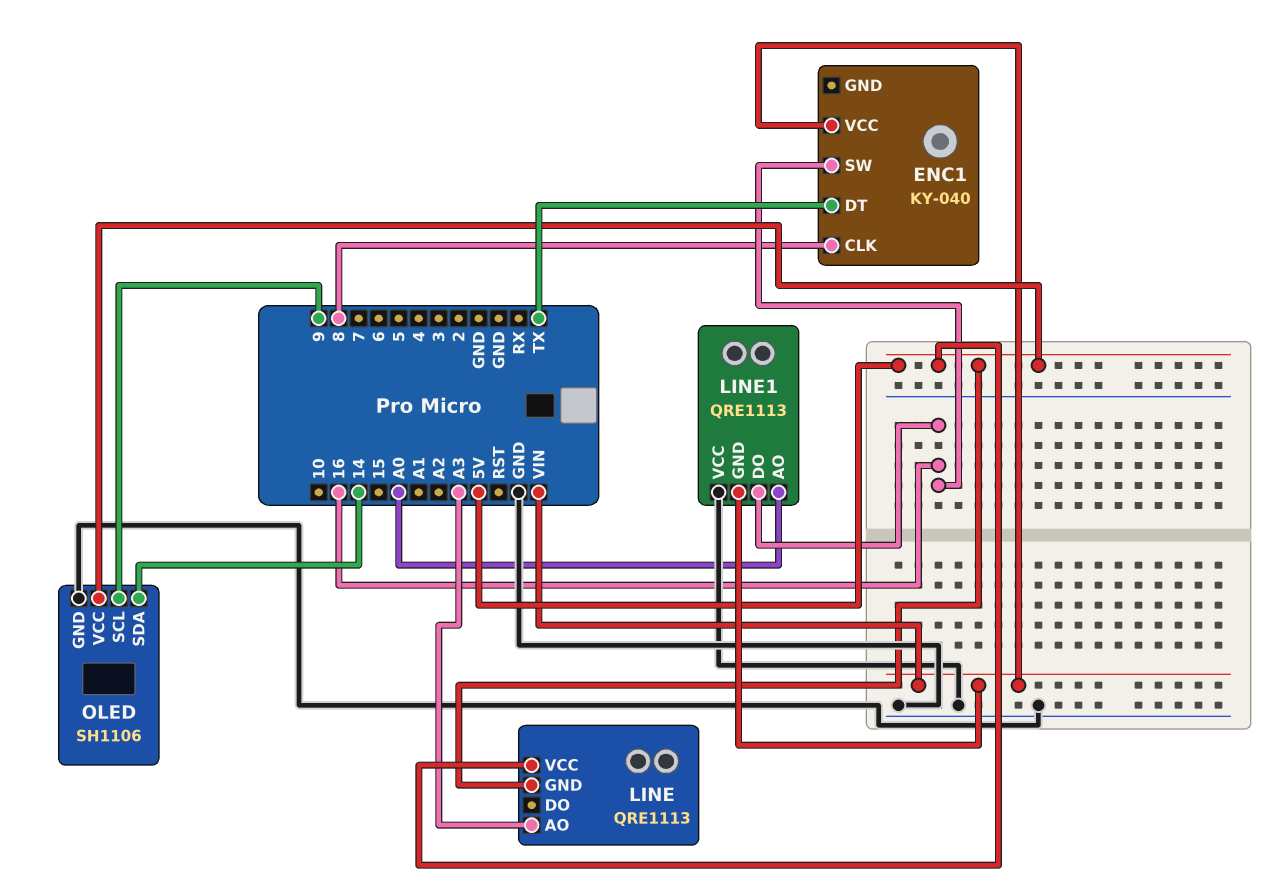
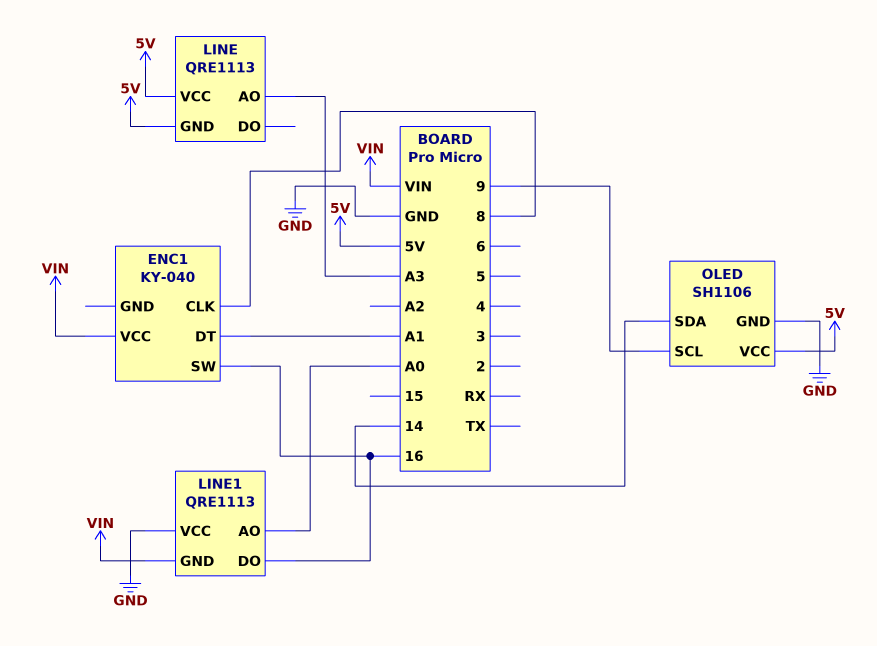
ENC1 pin DT: TX -> A1

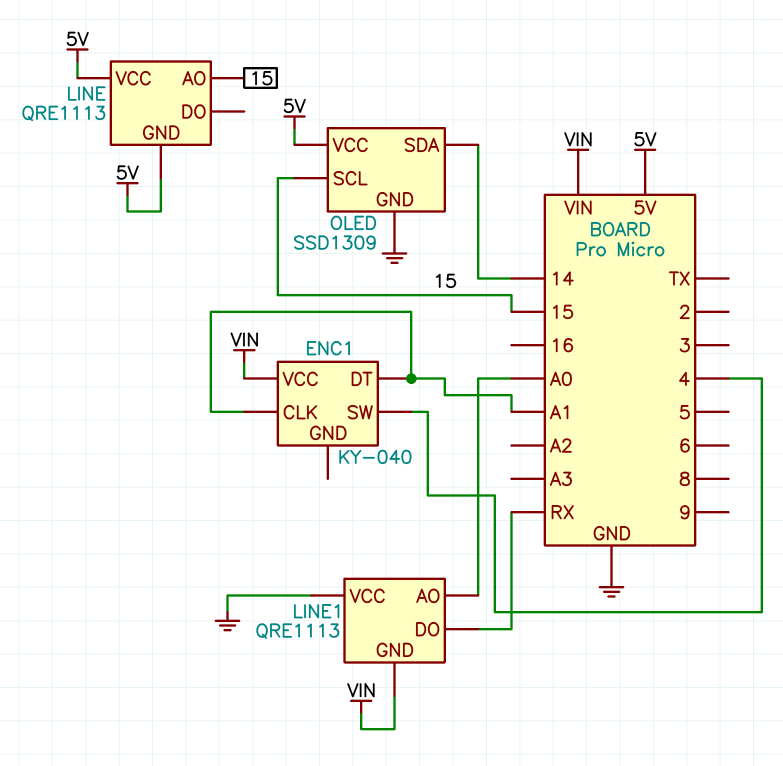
ENC1 pin CLK: 8 -> A1
ENC1 pin SW: 16 -> 4
LINE pin AO: A3 -> 15
LINE1 pin DO: 16 -> RX
OLED: SH1106 -> SSD1309
OLED pin SCL: 9 -> 15

